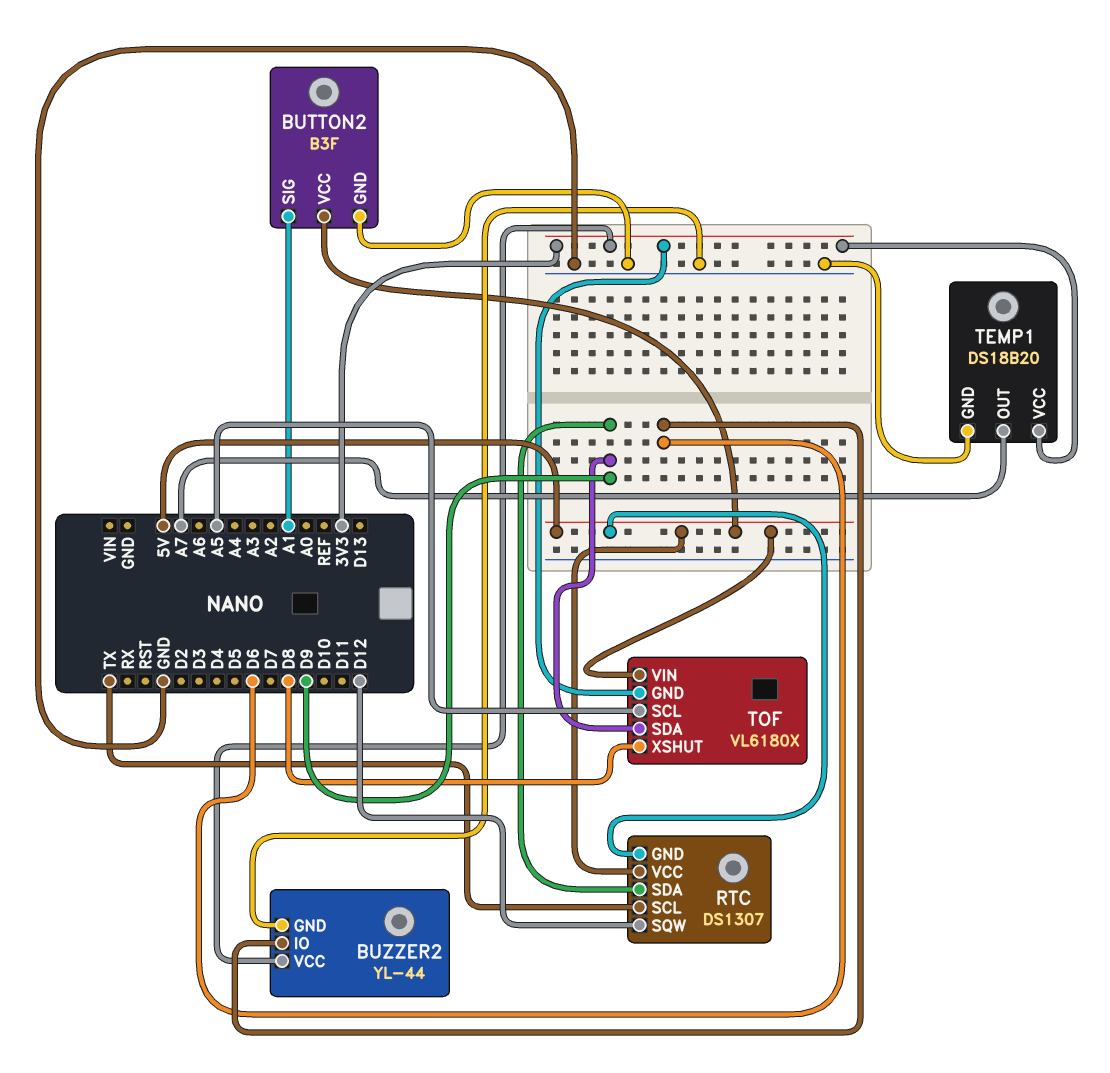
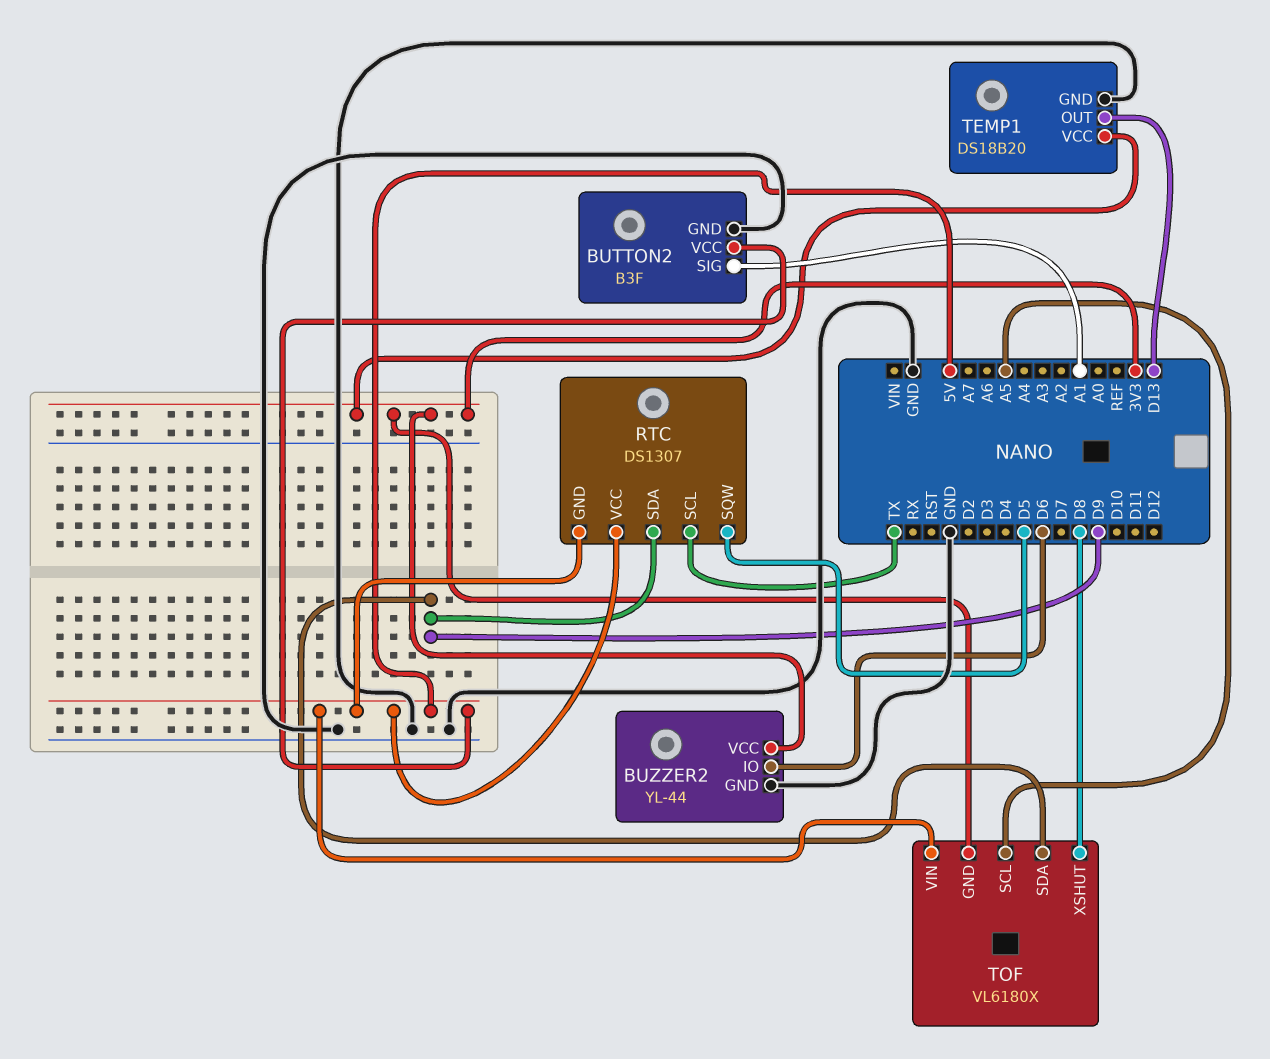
RTC pin SQW: D12 -> D5
TEMP1 pin OUT: A7 -> D13

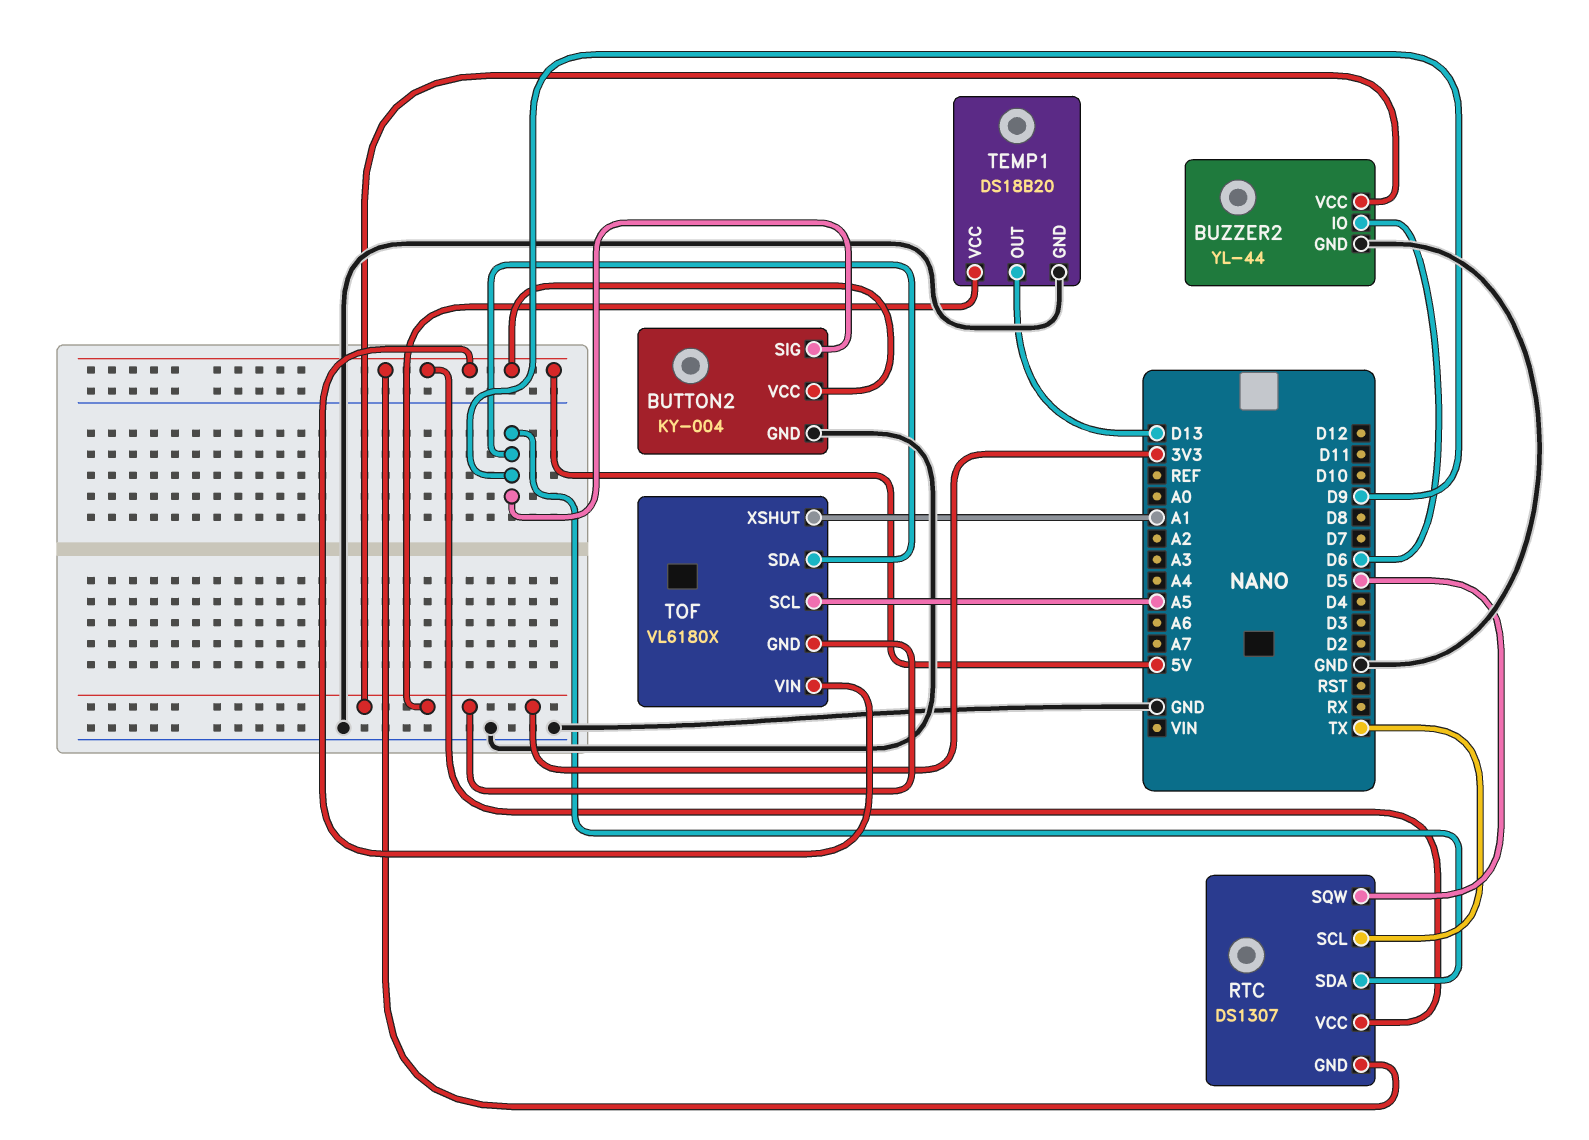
BUTTON2: B3F -> KY-004
BUTTON2 pin SIG: A1 -> D9
TOF pin XSHUT: D8 -> A1

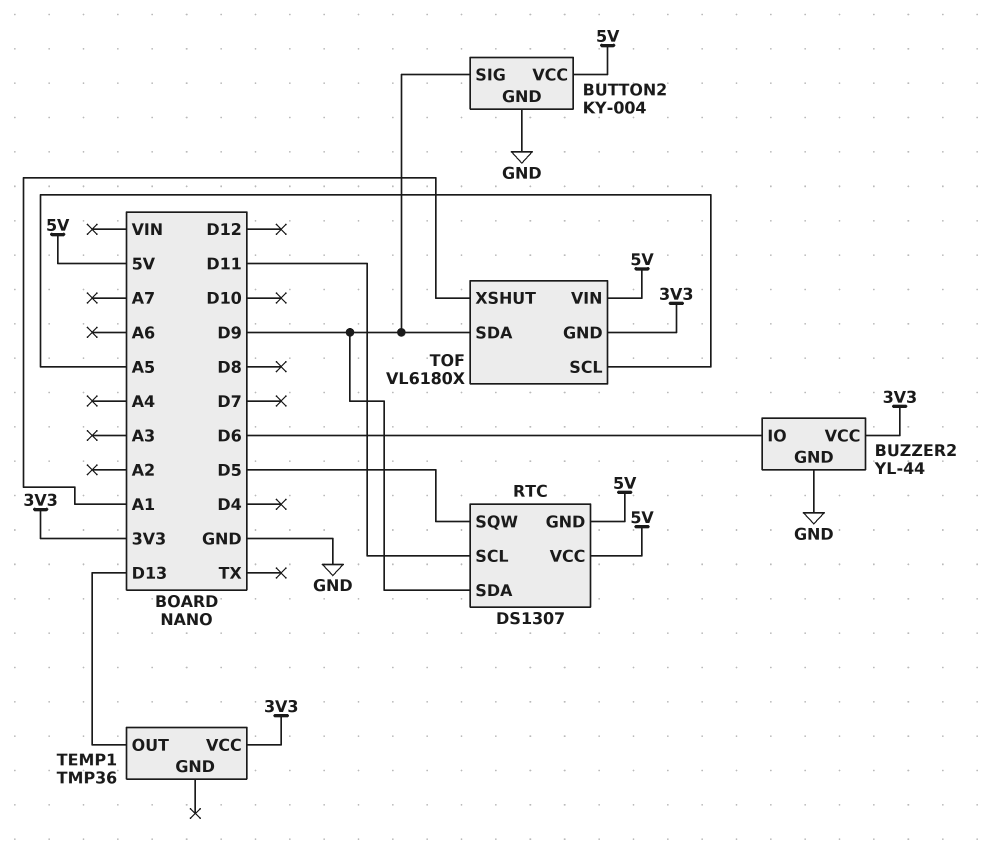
RTC pin SCL: TX -> D11
TEMP1: DS18B20 -> TMP36
TEMP1 pin GND: GND -> none

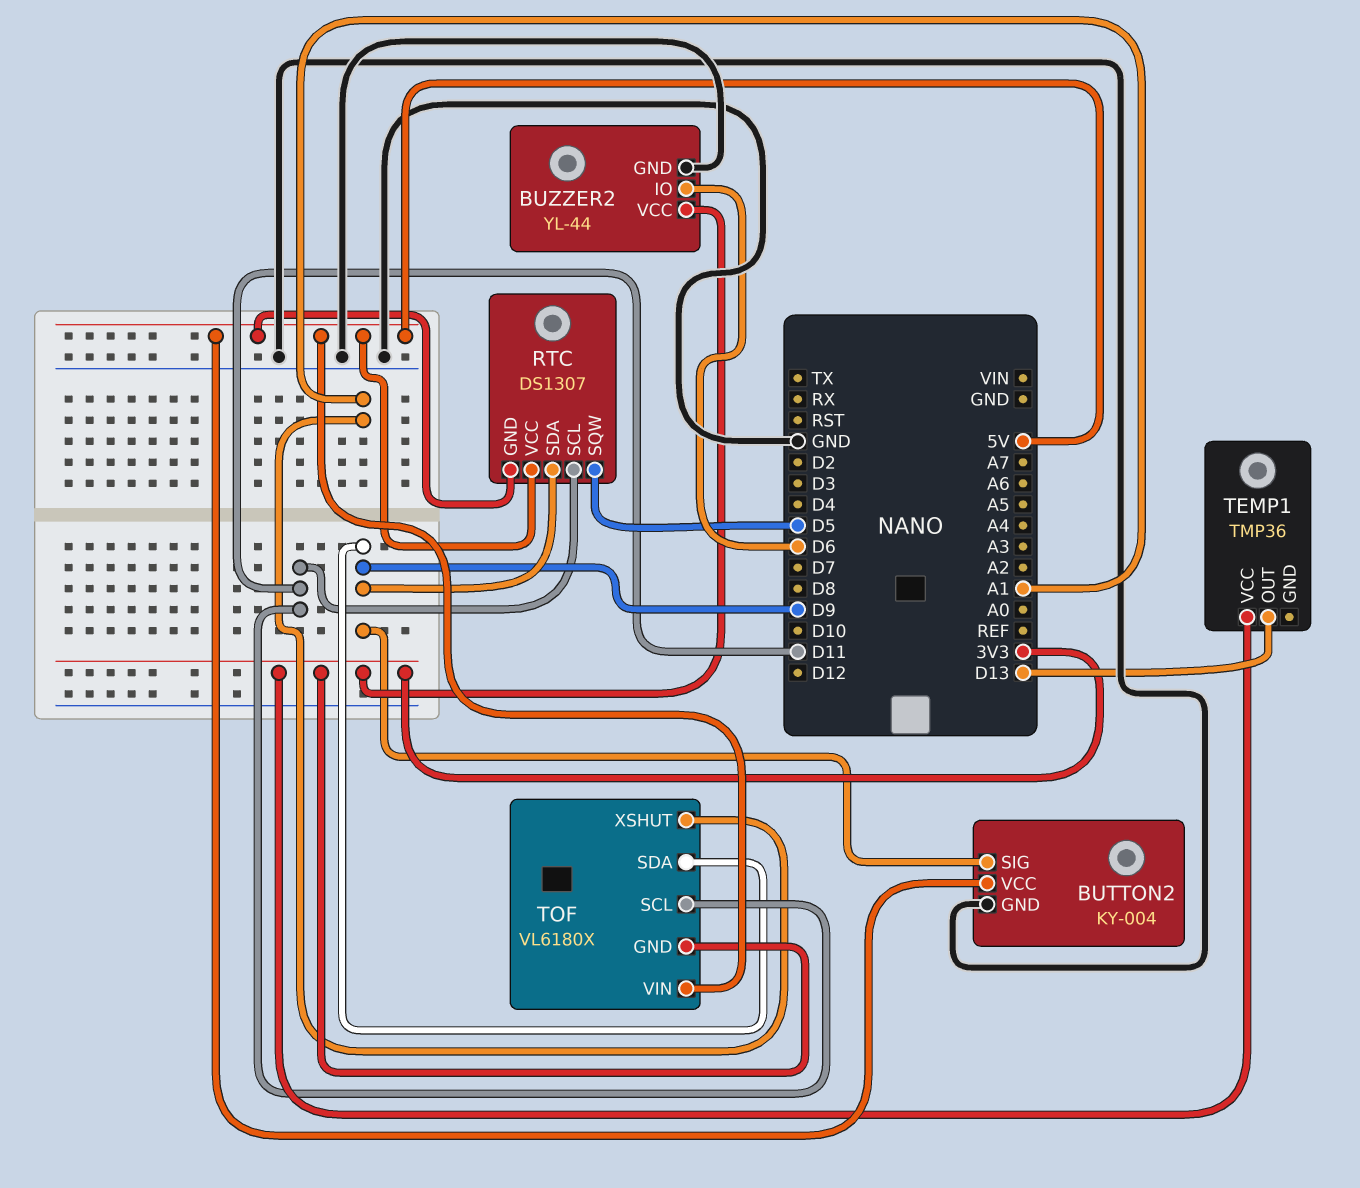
TOF pin SCL: A5 -> D11

